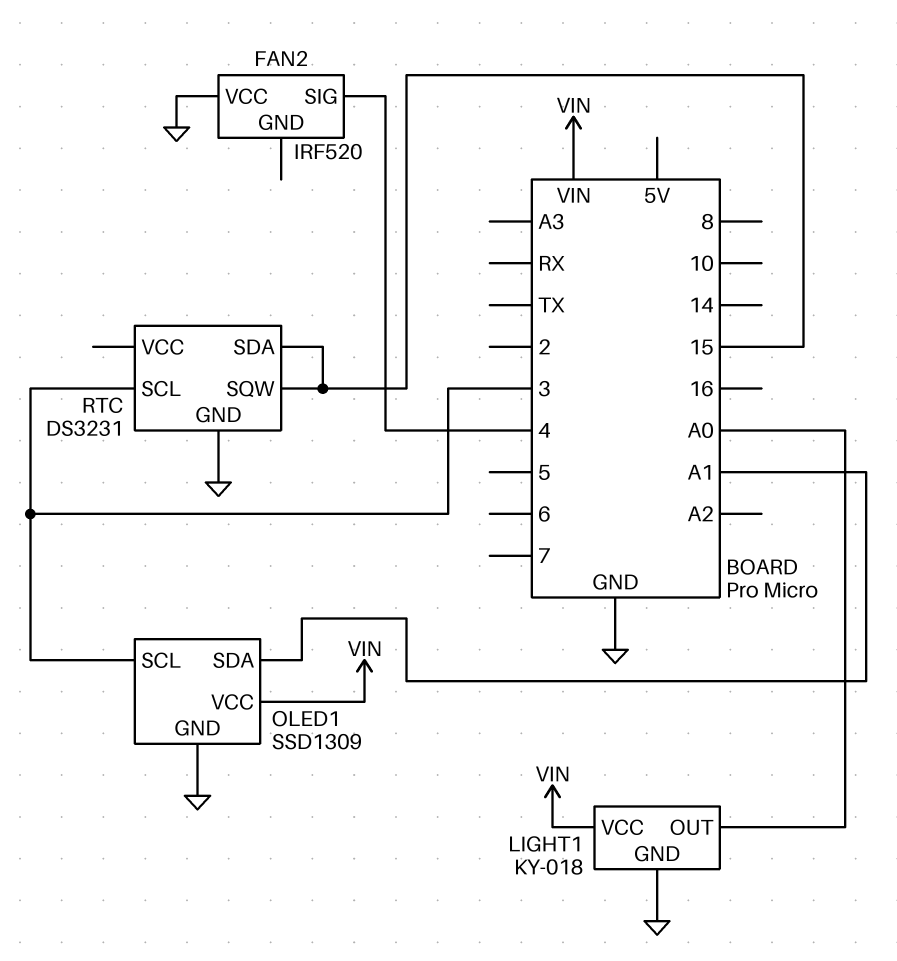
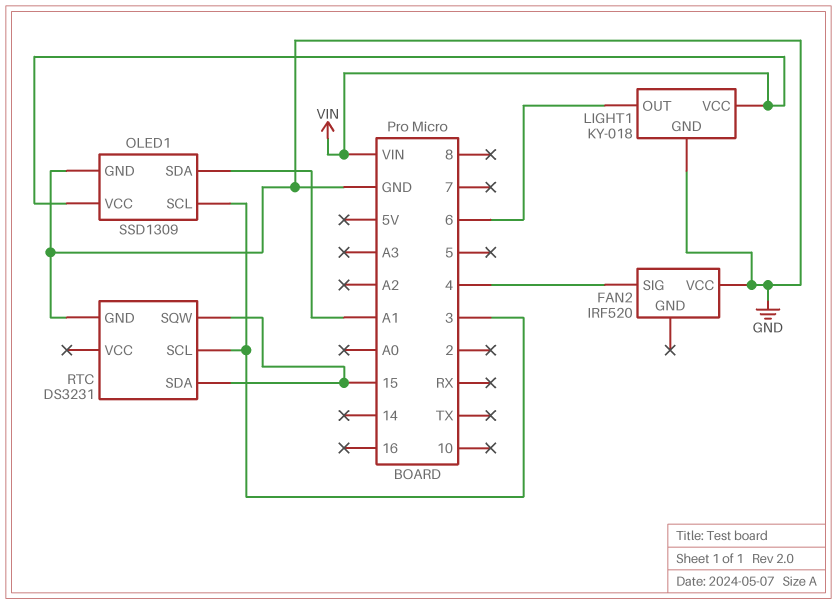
LIGHT1 pin OUT: A0 -> 6

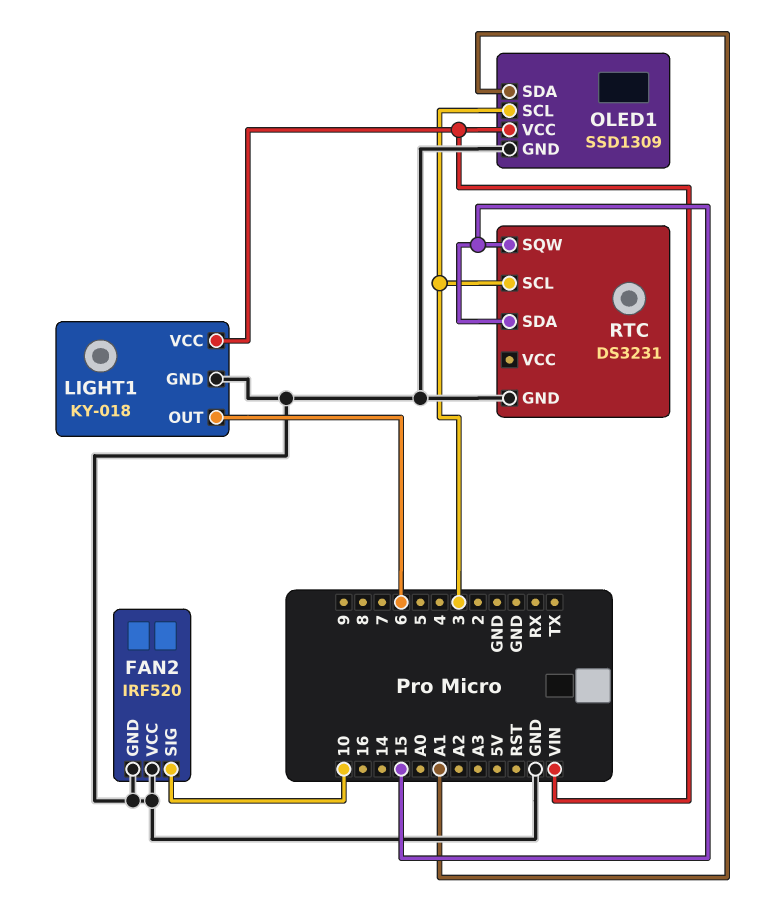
FAN2 pin GND: none -> GND
FAN2 pin SIG: 4 -> 10

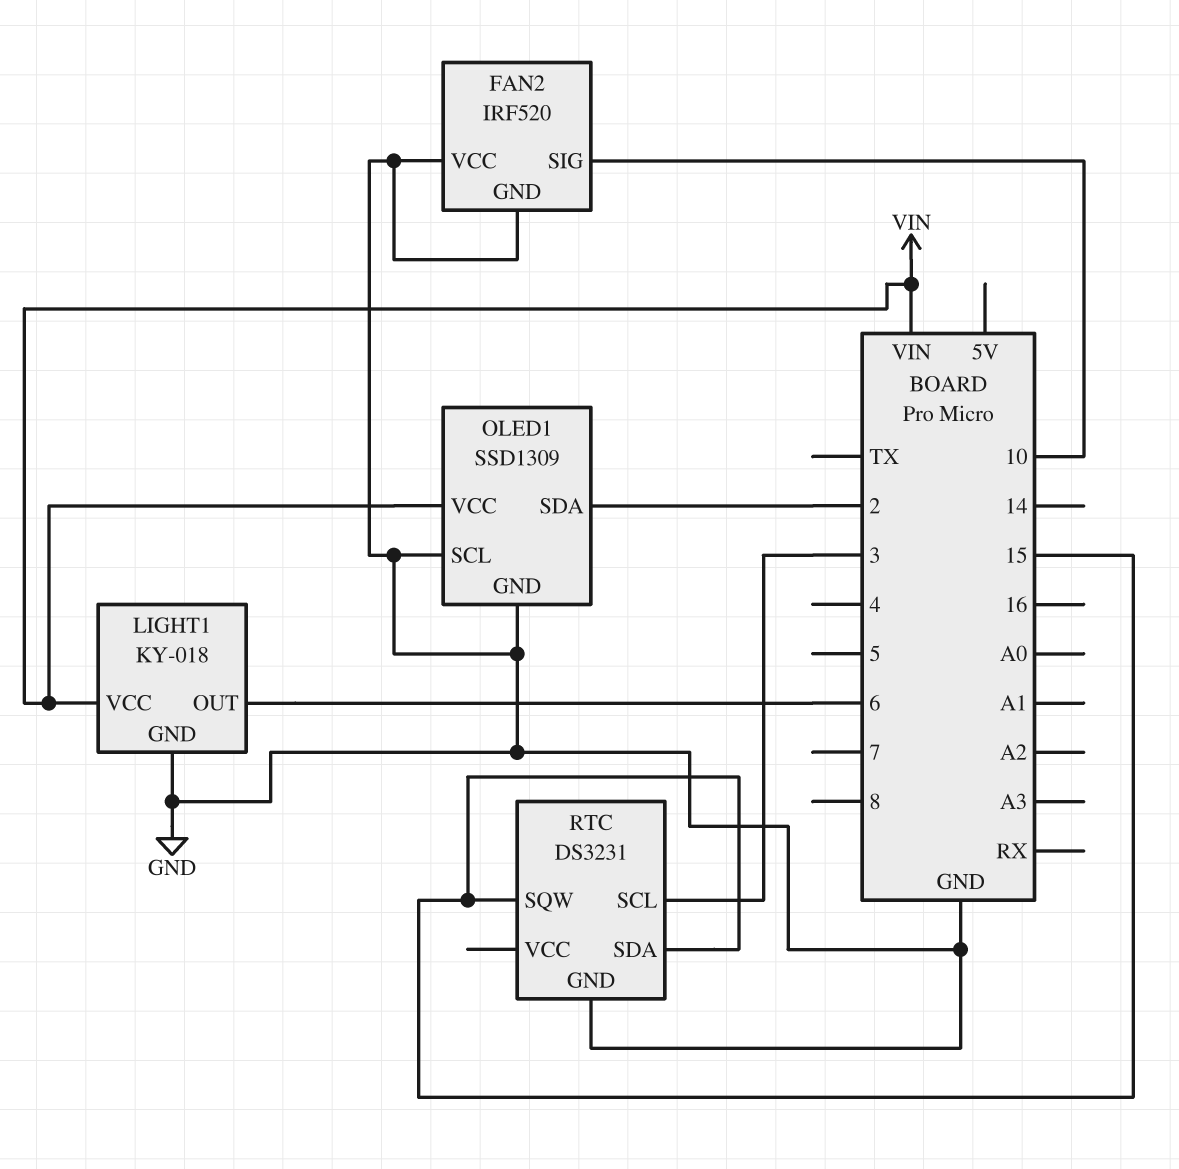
OLED1 pin SCL: 3 -> GND
OLED1 pin SDA: A1 -> 2

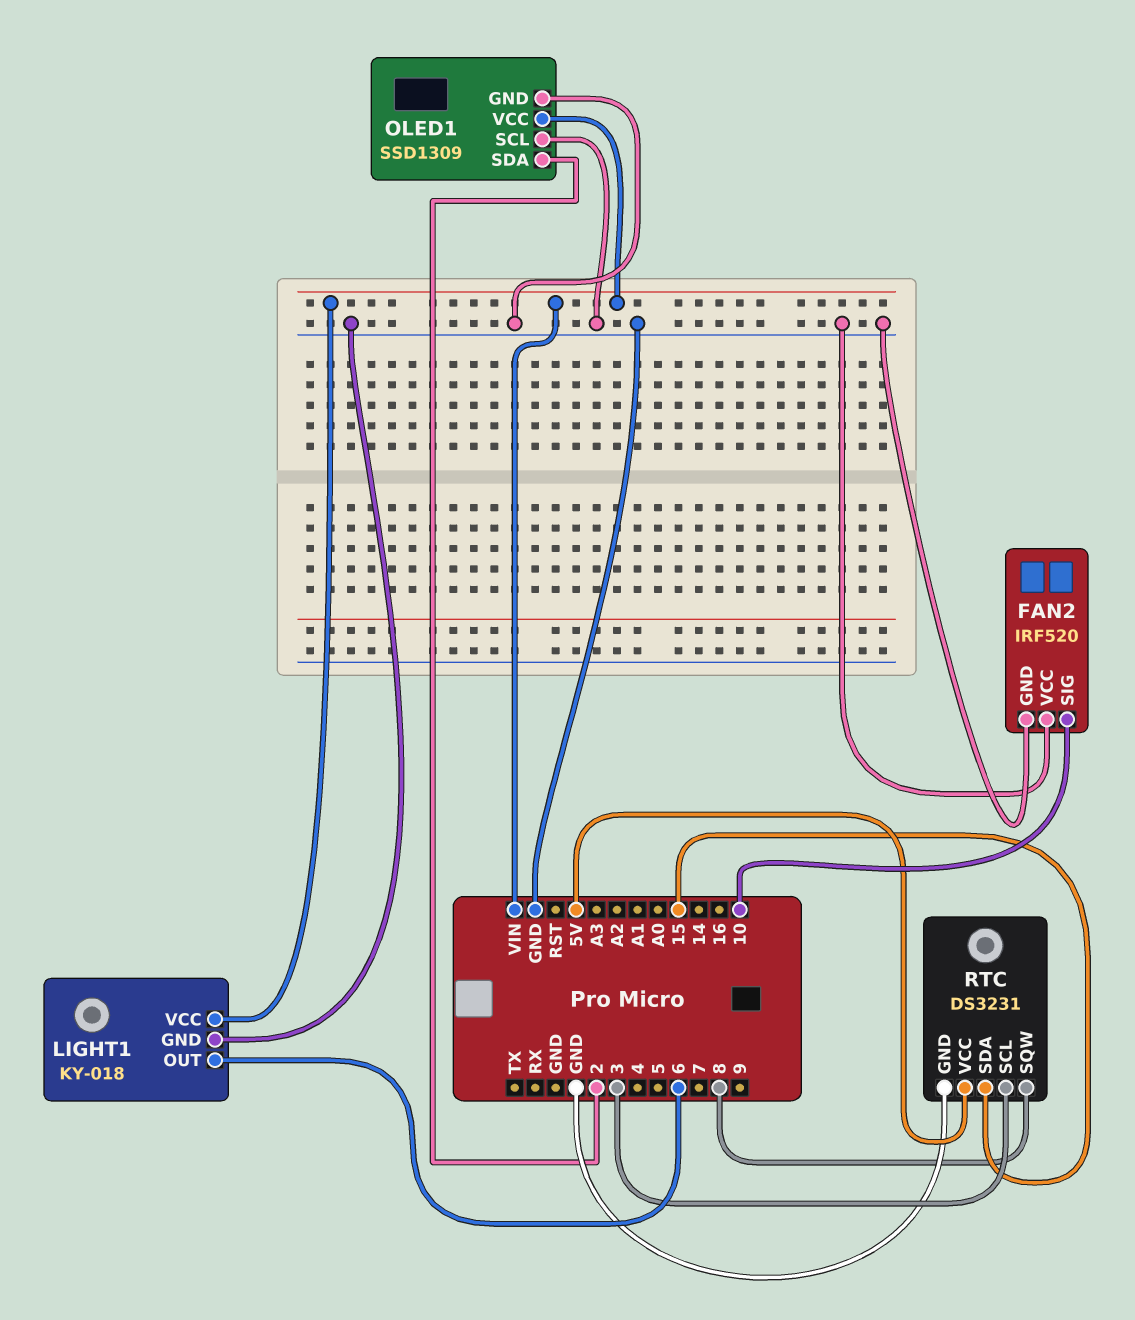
RTC pin SQW: 15 -> 8
RTC pin VCC: none -> 5V

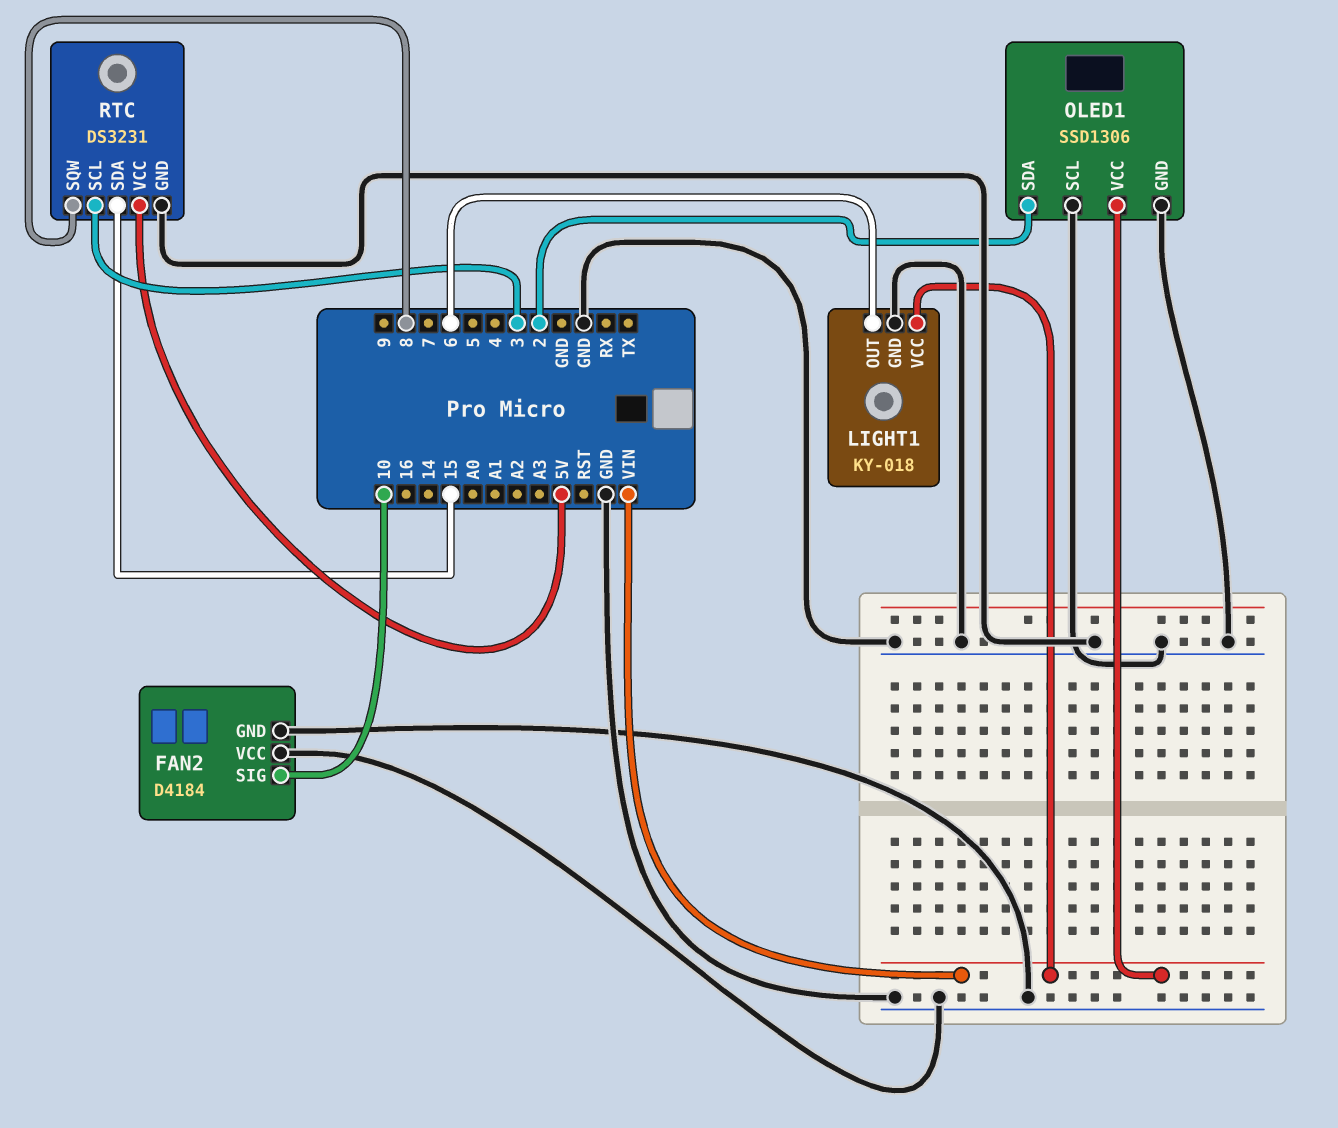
FAN2: IRF520 -> D4184
OLED1: SSD1309 -> SSD1306

